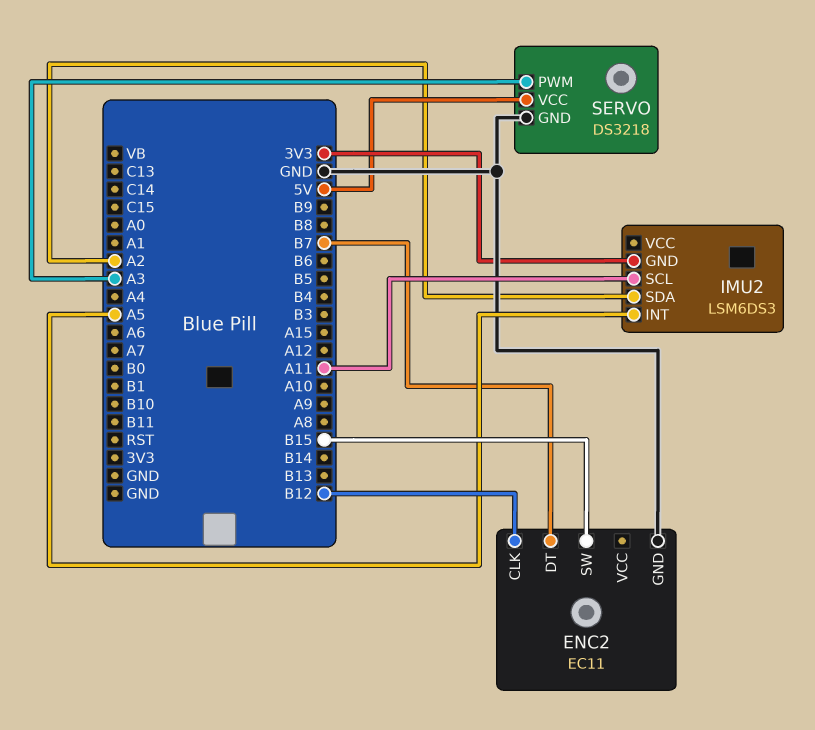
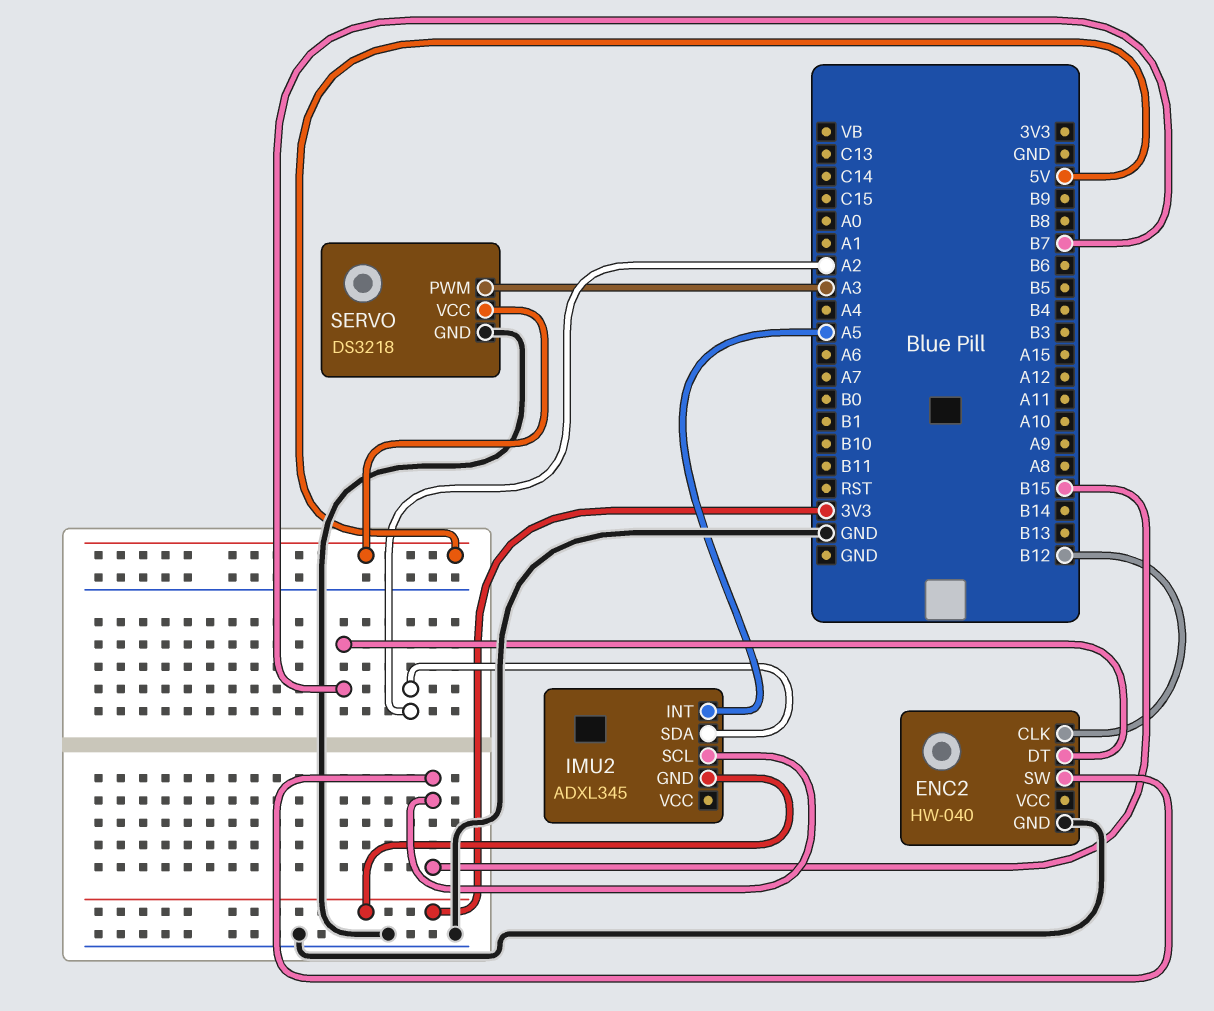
ENC2: EC11 -> HW-040
IMU2: LSM6DS3 -> ADXL345
IMU2 pin SCL: A11 -> B15

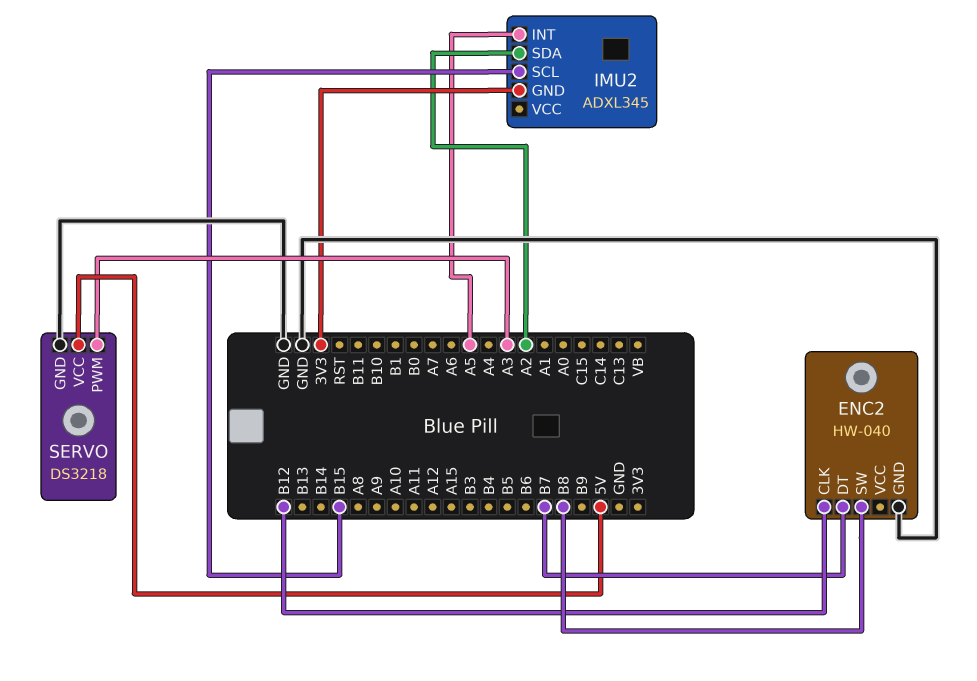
ENC2 pin SW: B15 -> B8

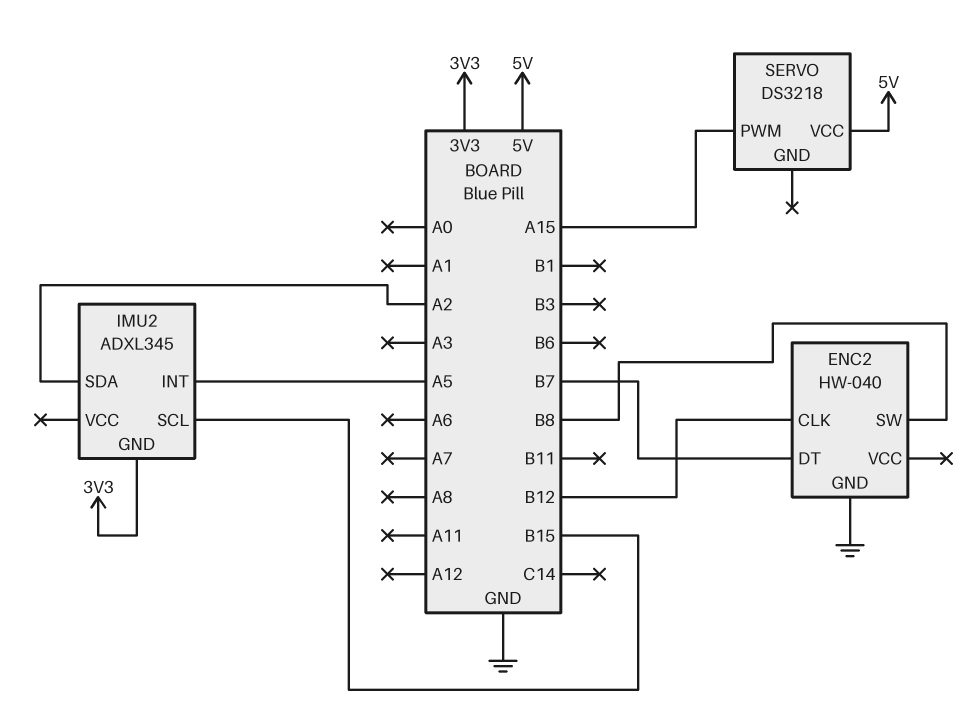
SERVO pin GND: GND -> none
SERVO pin PWM: A3 -> A15

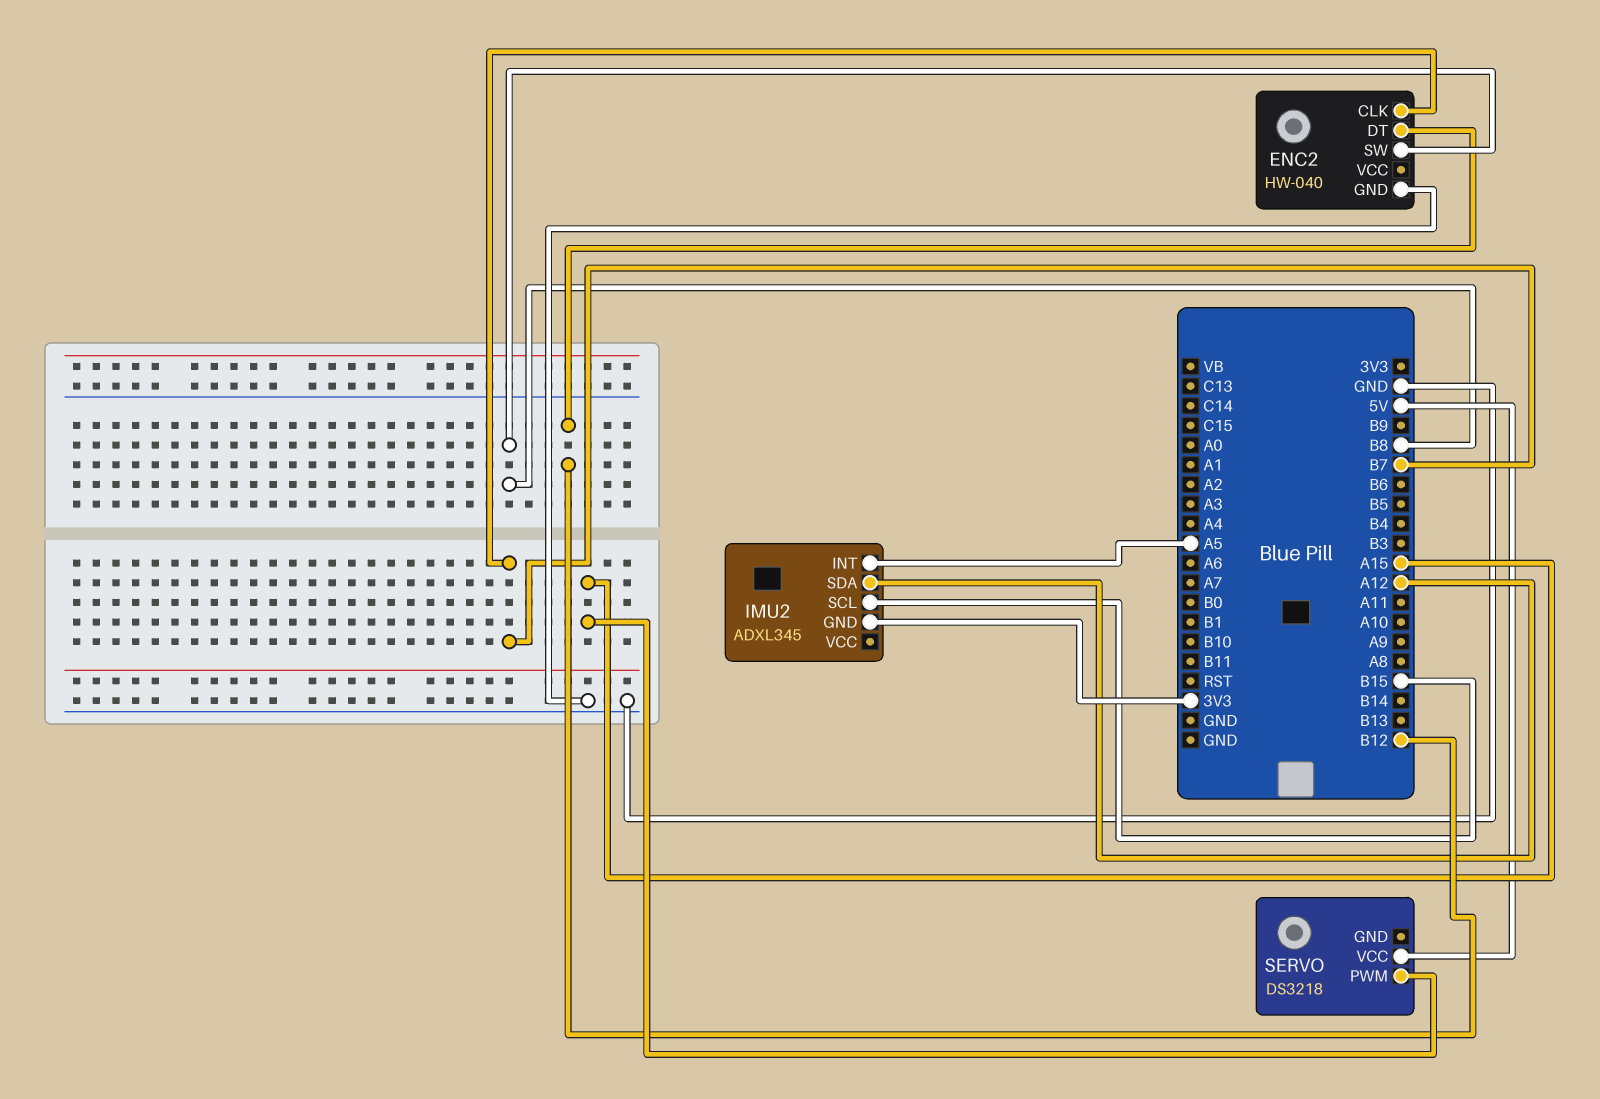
ENC2 pin CLK: B12 -> B7
ENC2 pin DT: B7 -> B12
IMU2 pin SDA: A2 -> A12

